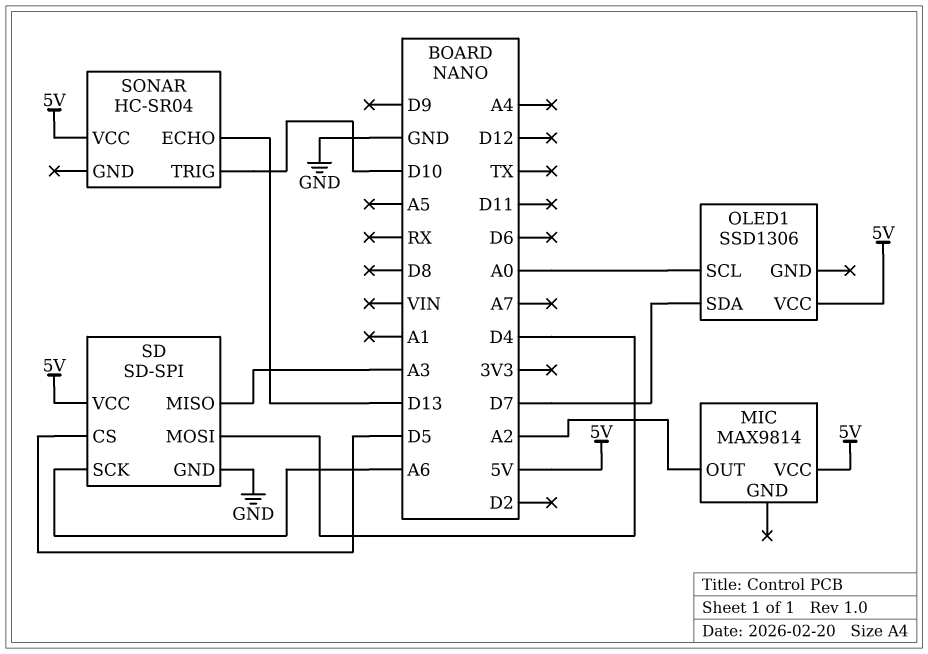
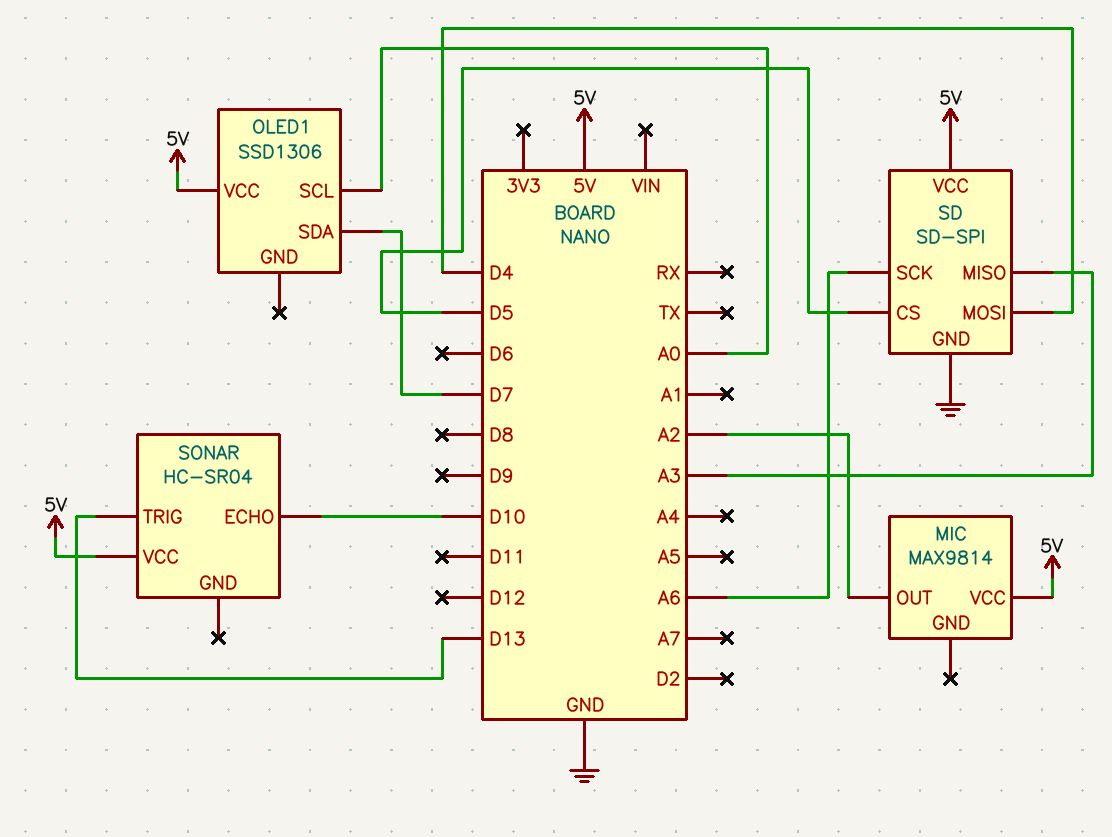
SONAR pin ECHO: D13 -> D10
SONAR pin TRIG: D10 -> D13

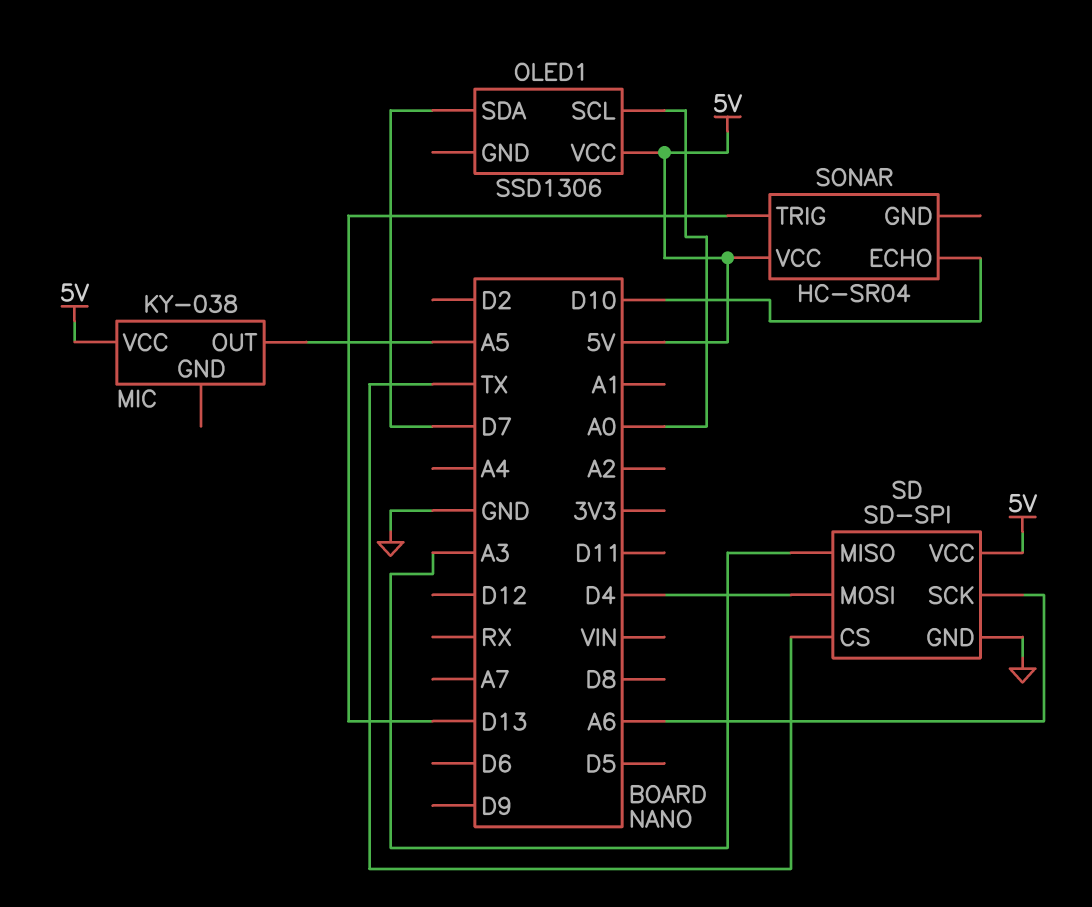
MIC: MAX9814 -> KY-038
MIC pin OUT: A2 -> A5
SD pin CS: D5 -> TX

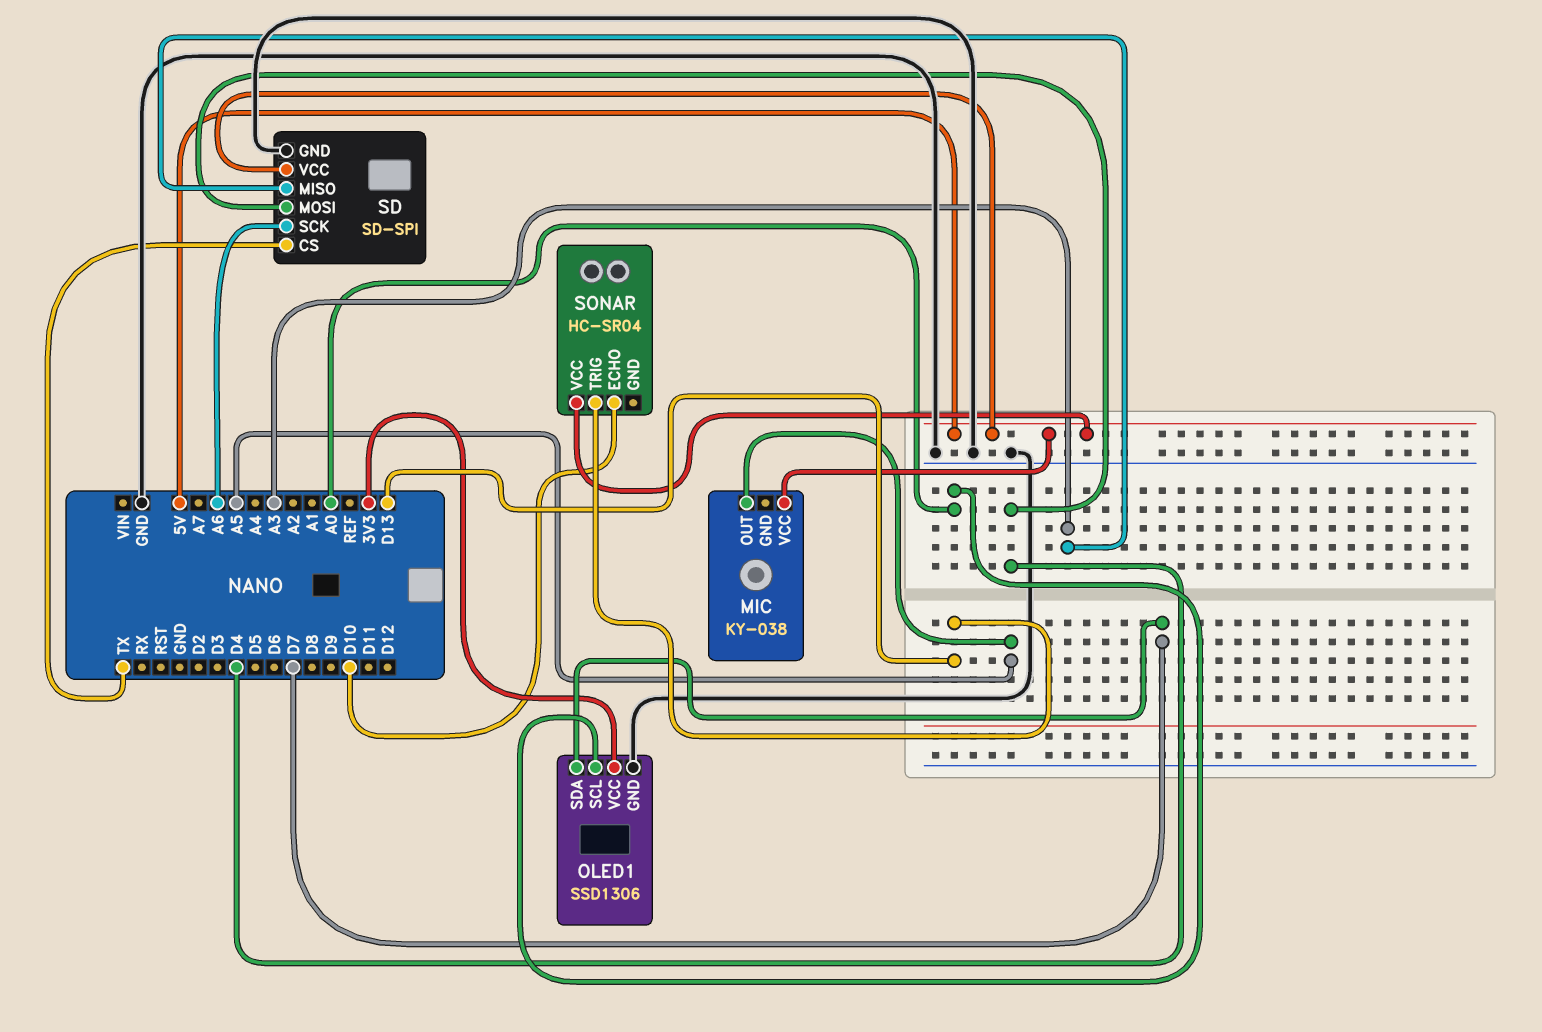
OLED1 pin GND: none -> GND
OLED1 pin VCC: 5V -> 3V3

